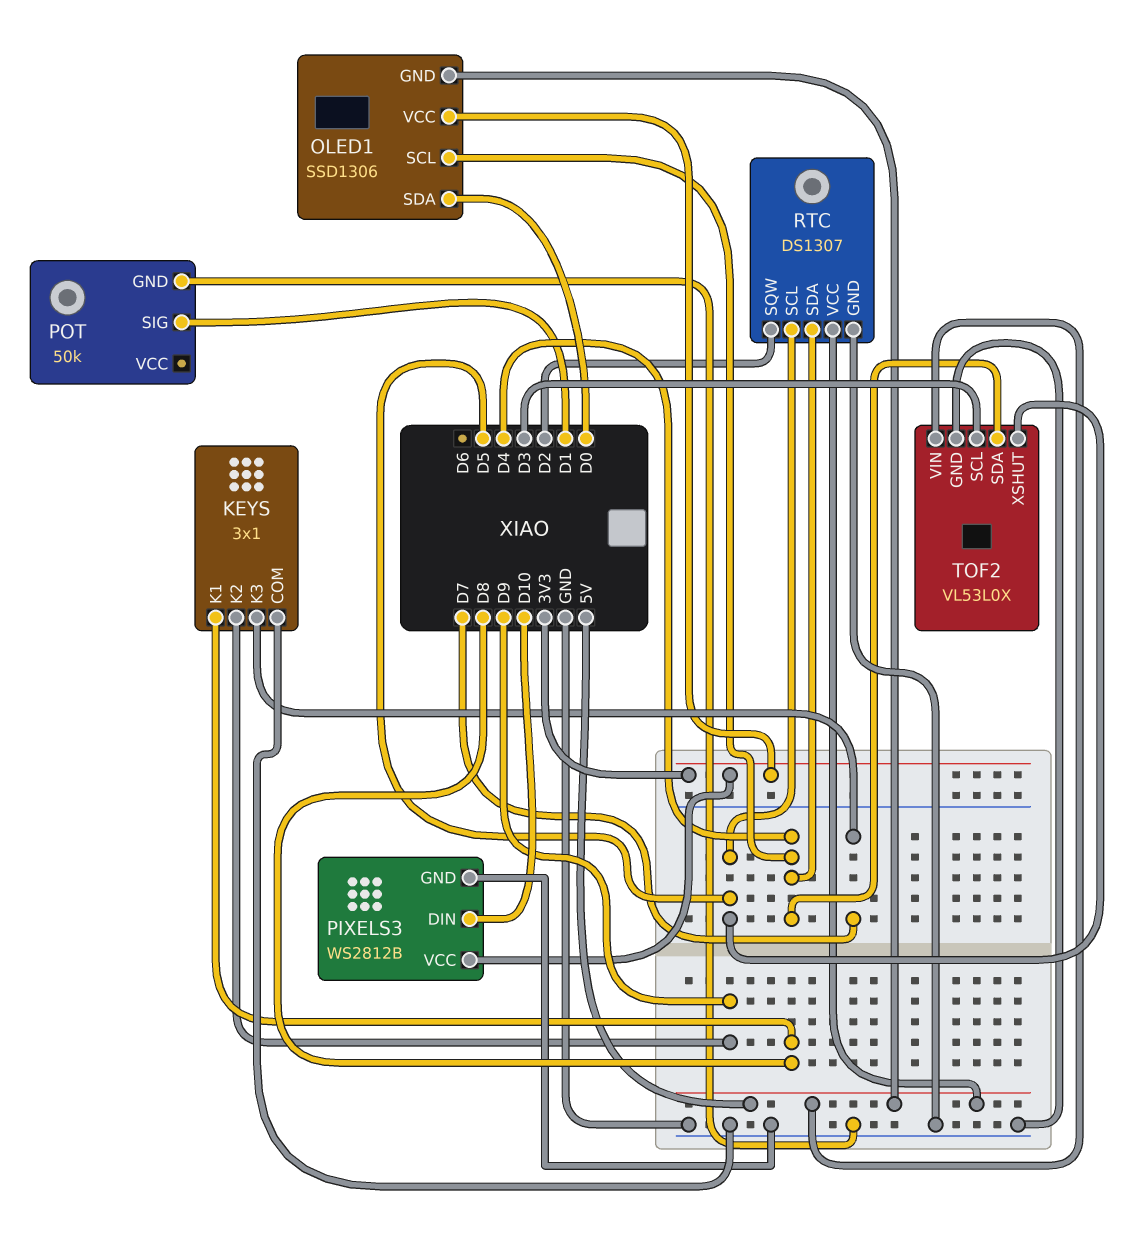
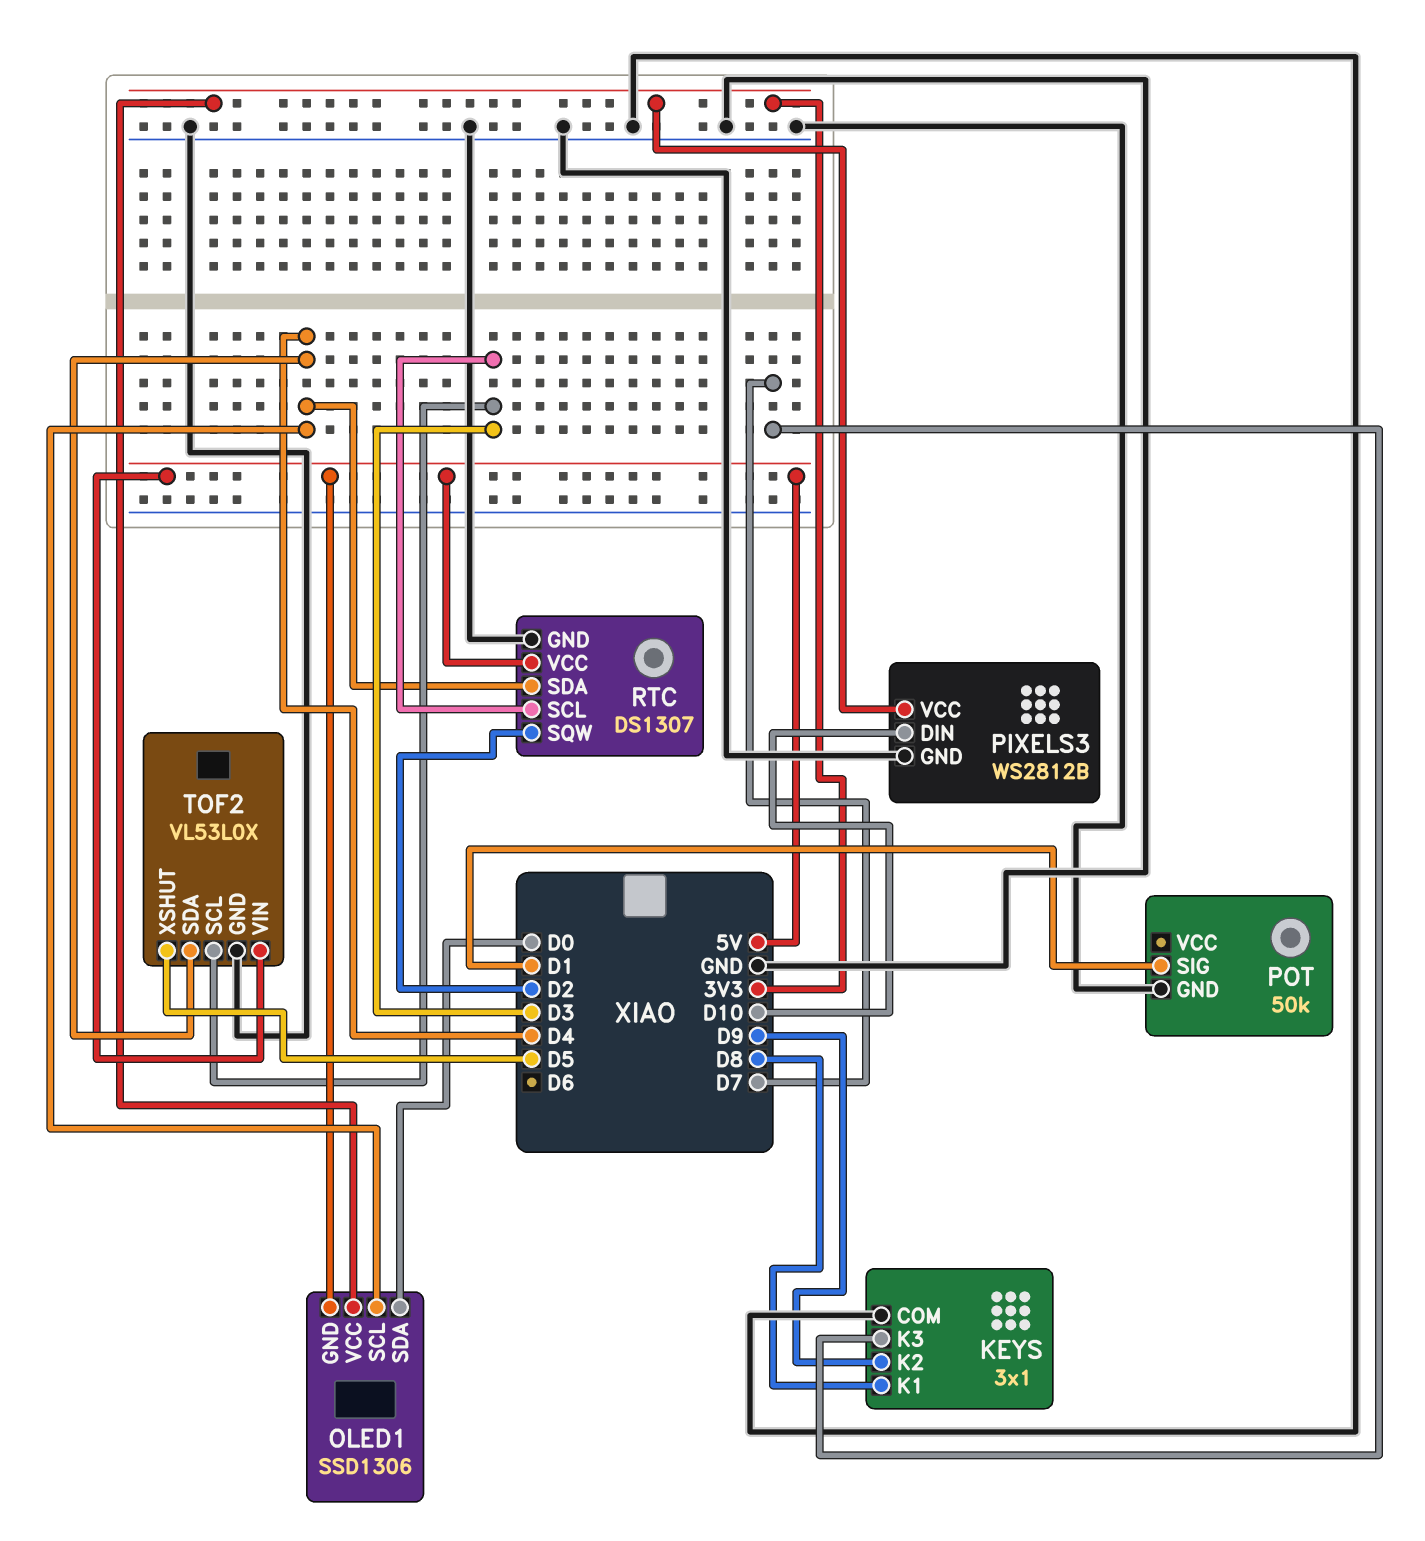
RTC pin SCL: D5 -> D3

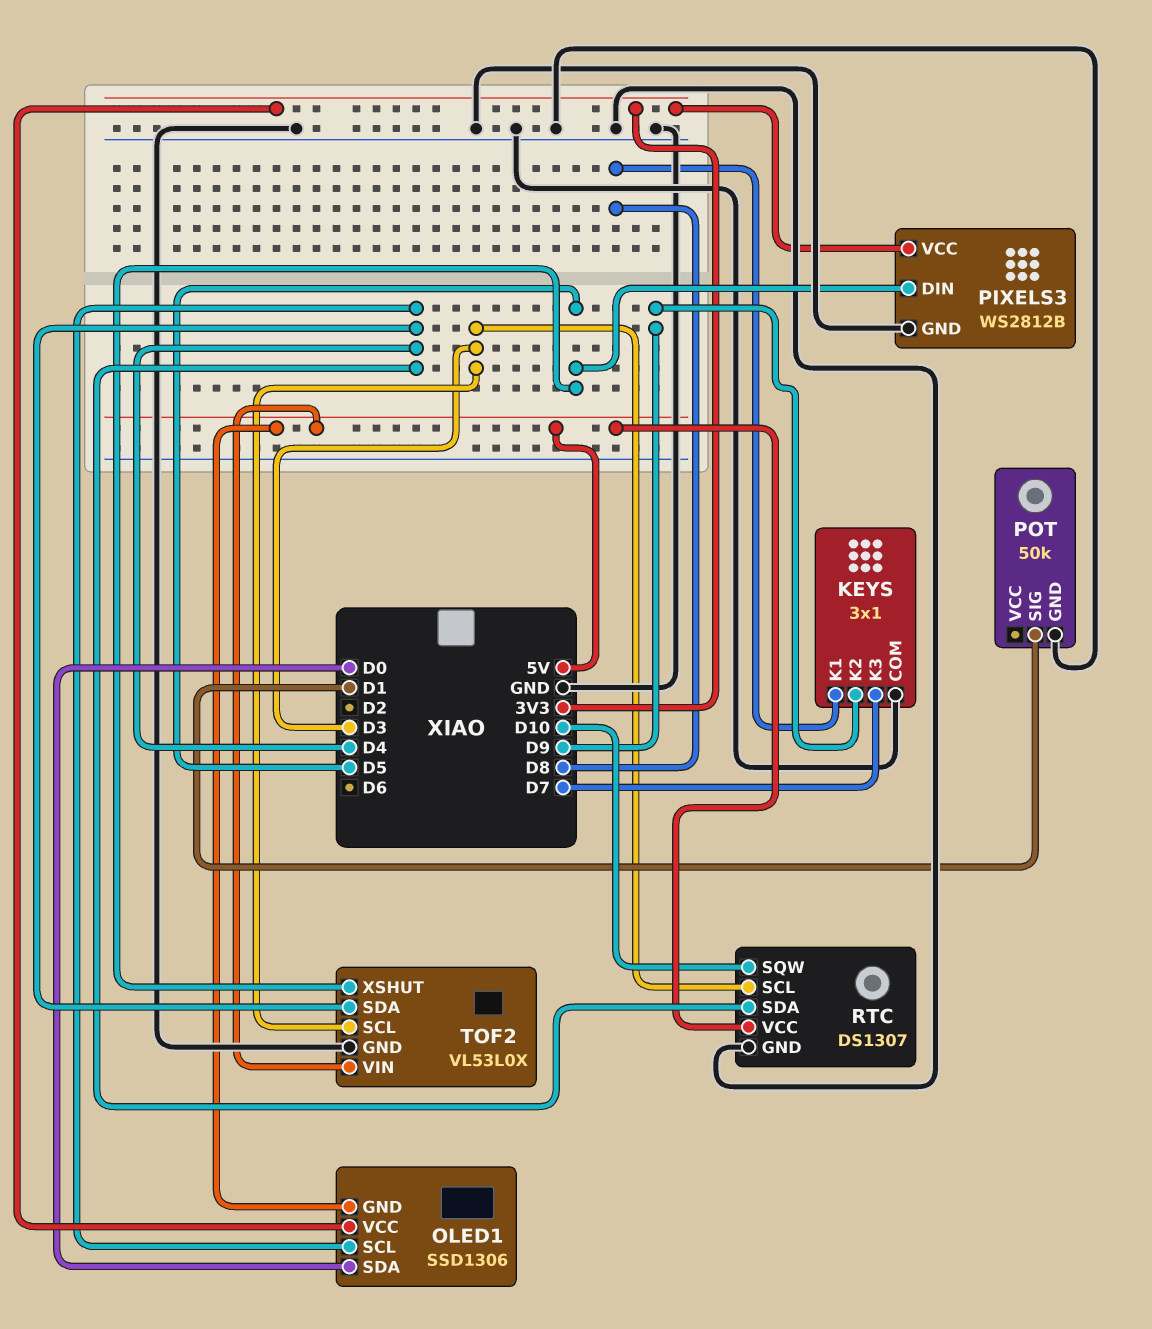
PIXELS3 pin DIN: D10 -> D5
RTC pin SQW: D2 -> D10

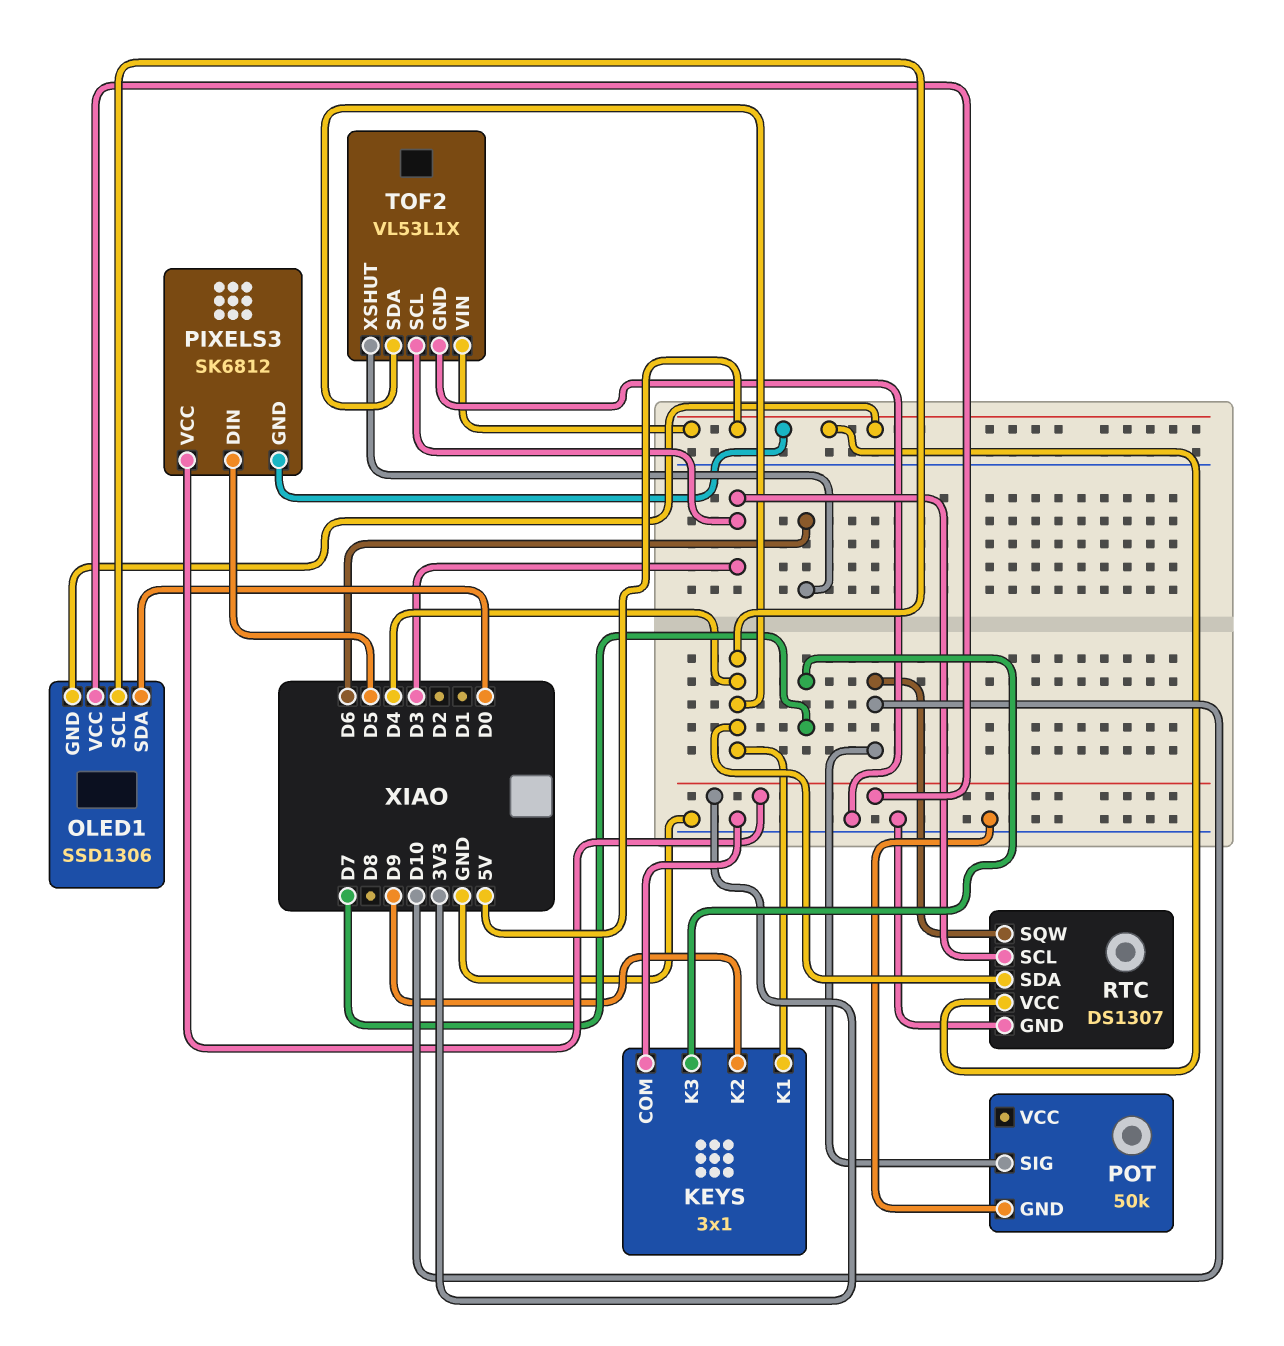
KEYS pin K1: D8 -> D4
PIXELS3: WS2812B -> SK6812
PIXELS3 pin GND: GND -> 5V
POT pin SIG: D1 -> D10
TOF2: VL53L0X -> VL53L1X
TOF2 pin XSHUT: D5 -> D6

